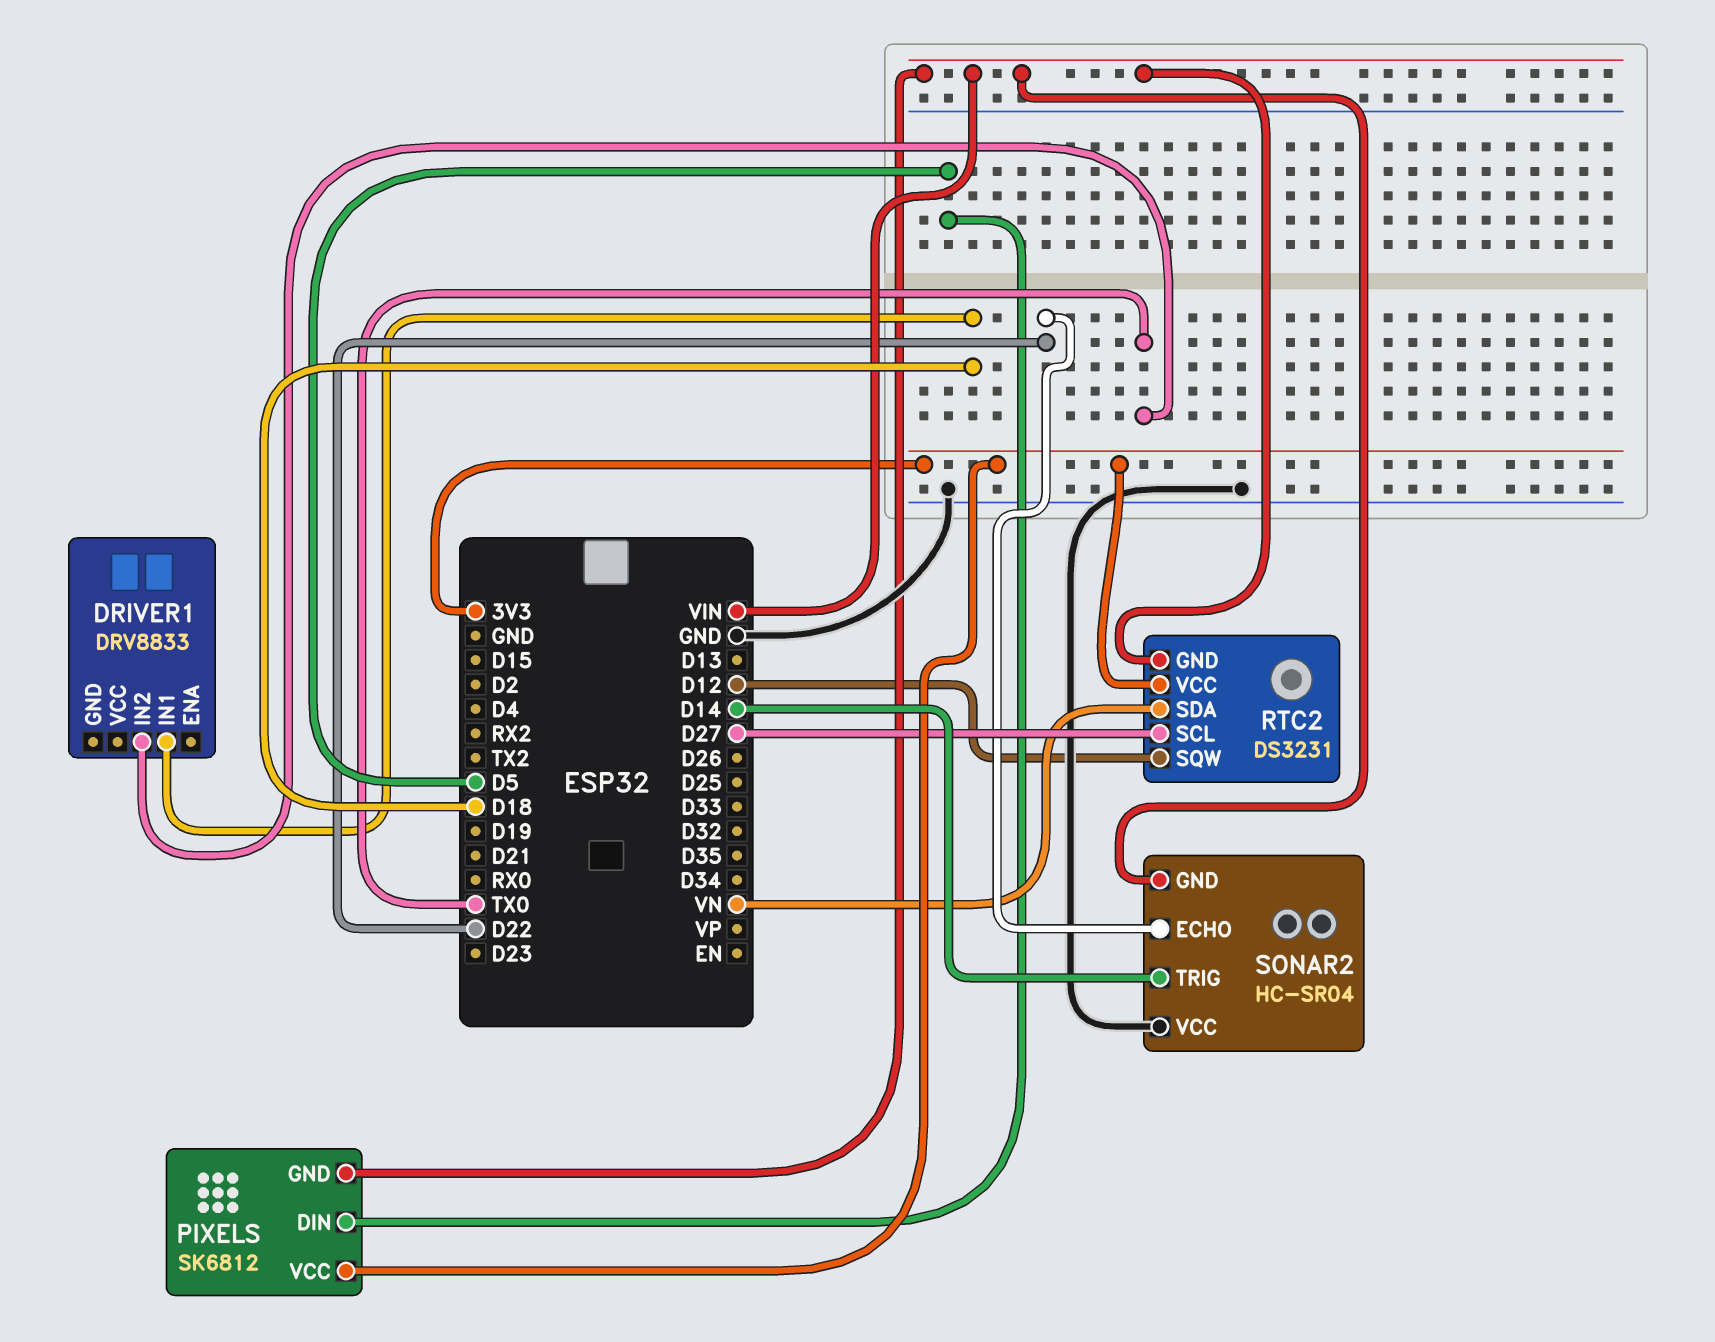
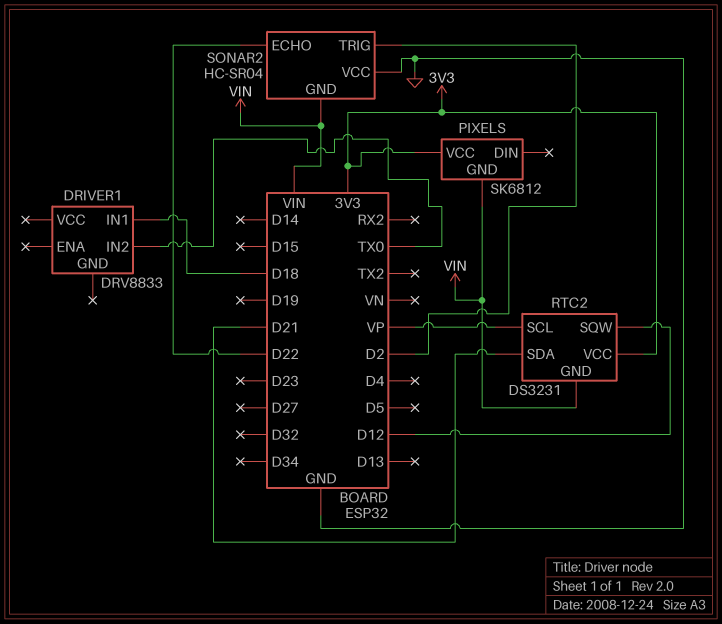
PIXELS pin DIN: D5 -> none
RTC2 pin SCL: D27 -> VP
RTC2 pin SDA: VN -> D21
SONAR2 pin TRIG: D14 -> D2

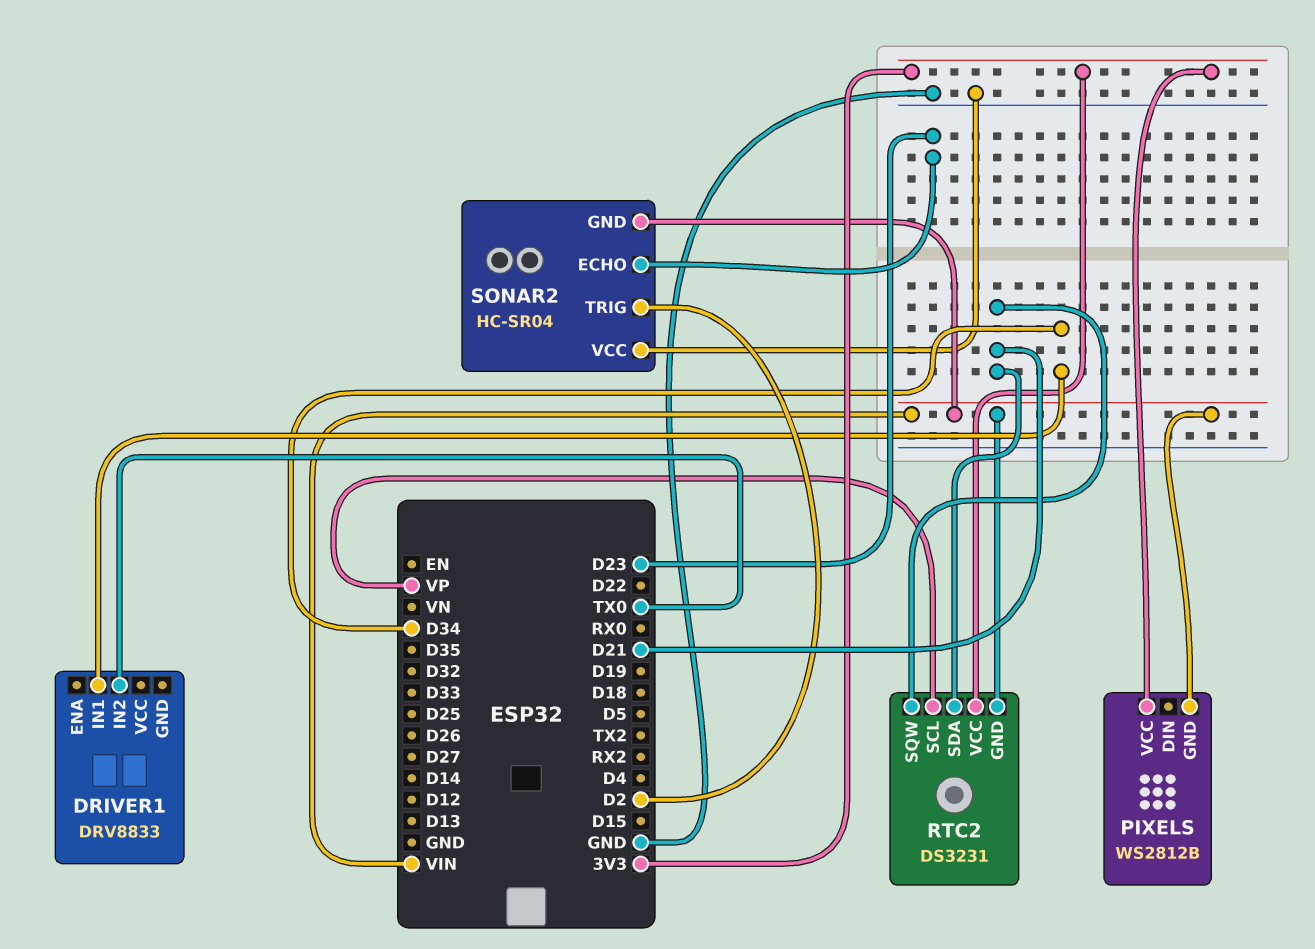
DRIVER1 pin IN1: D18 -> D34
PIXELS: SK6812 -> WS2812B
RTC2 pin SQW: D12 -> D21
SONAR2 pin ECHO: D22 -> D23

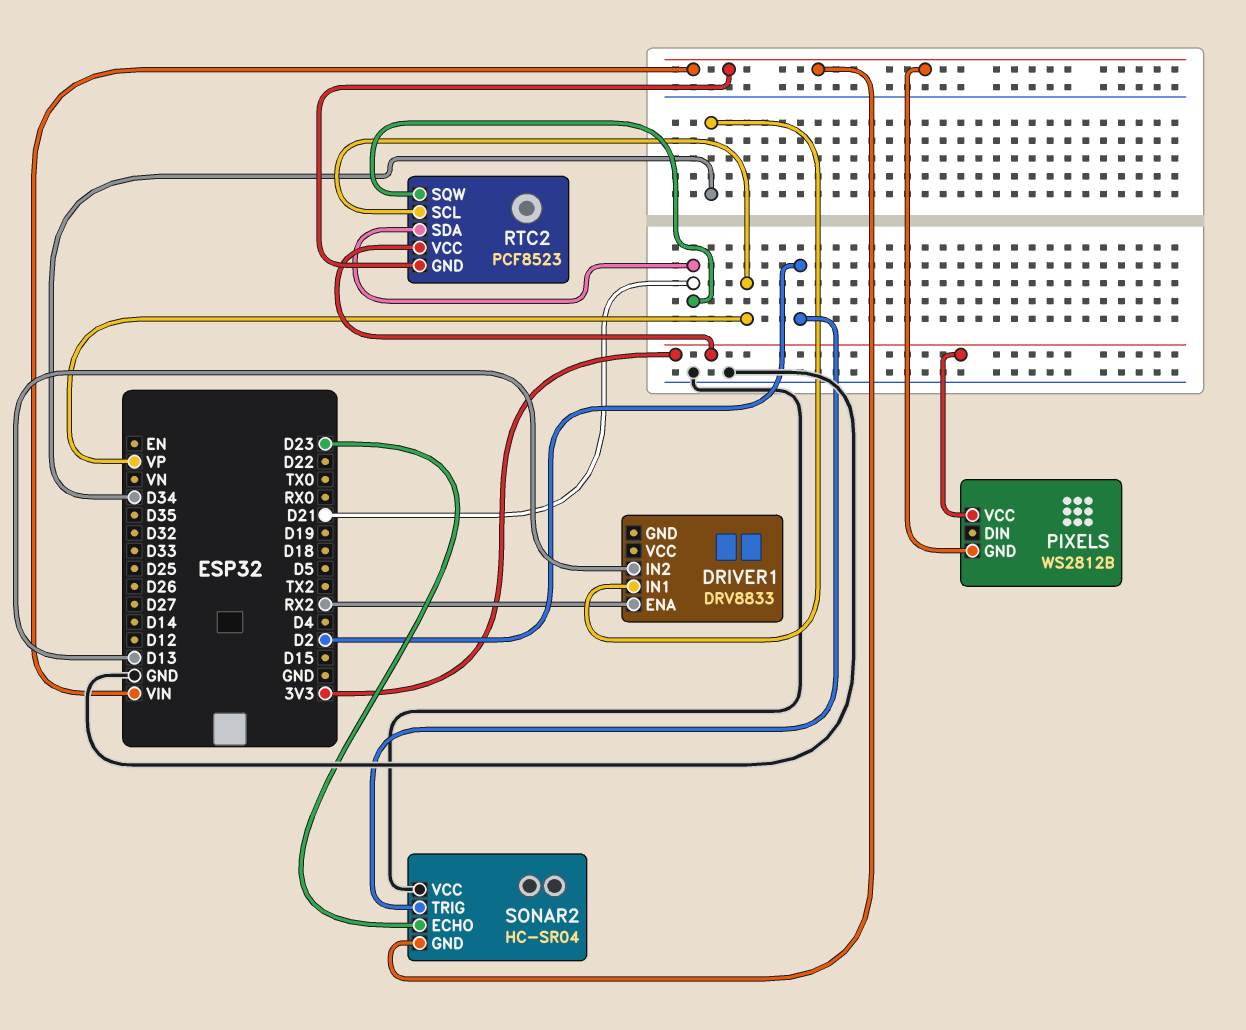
DRIVER1 pin ENA: none -> RX2
DRIVER1 pin IN2: TX0 -> D13
RTC2: DS3231 -> PCF8523

